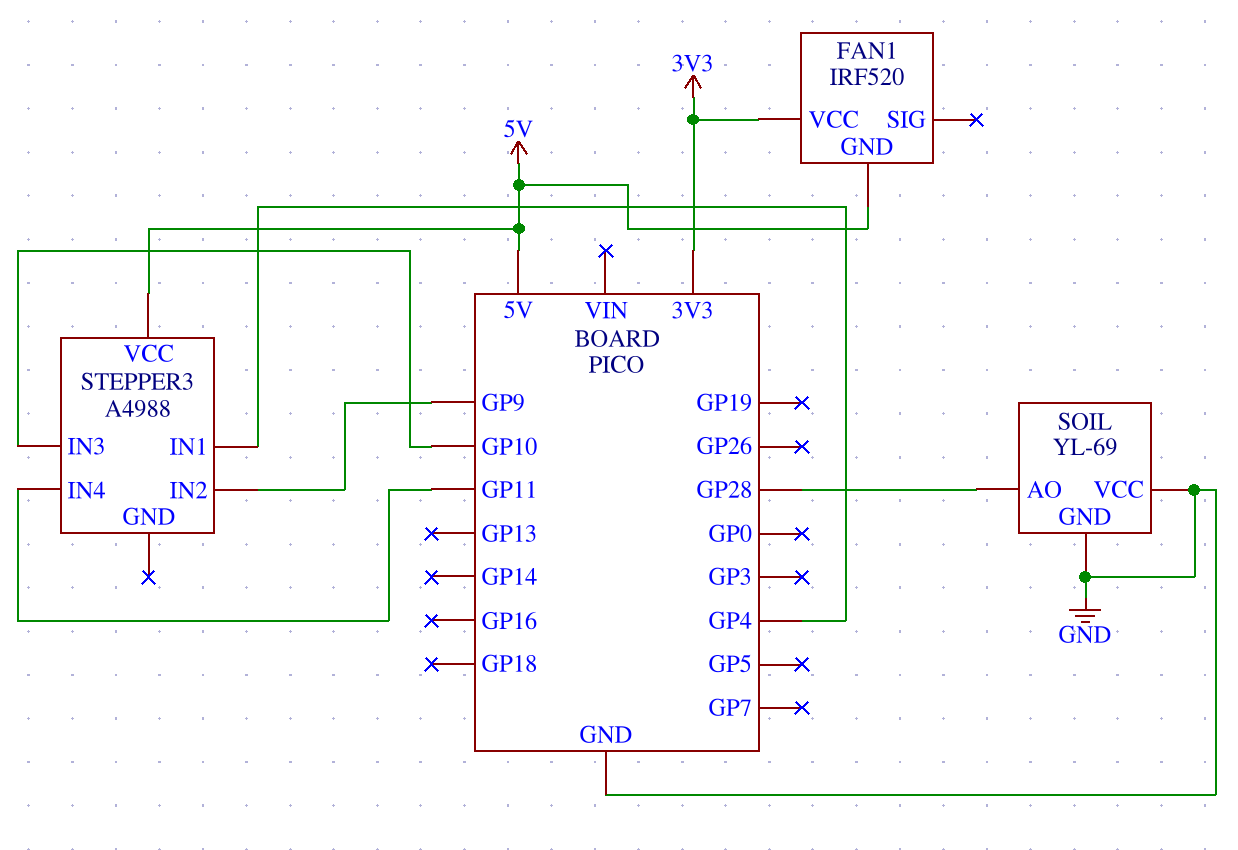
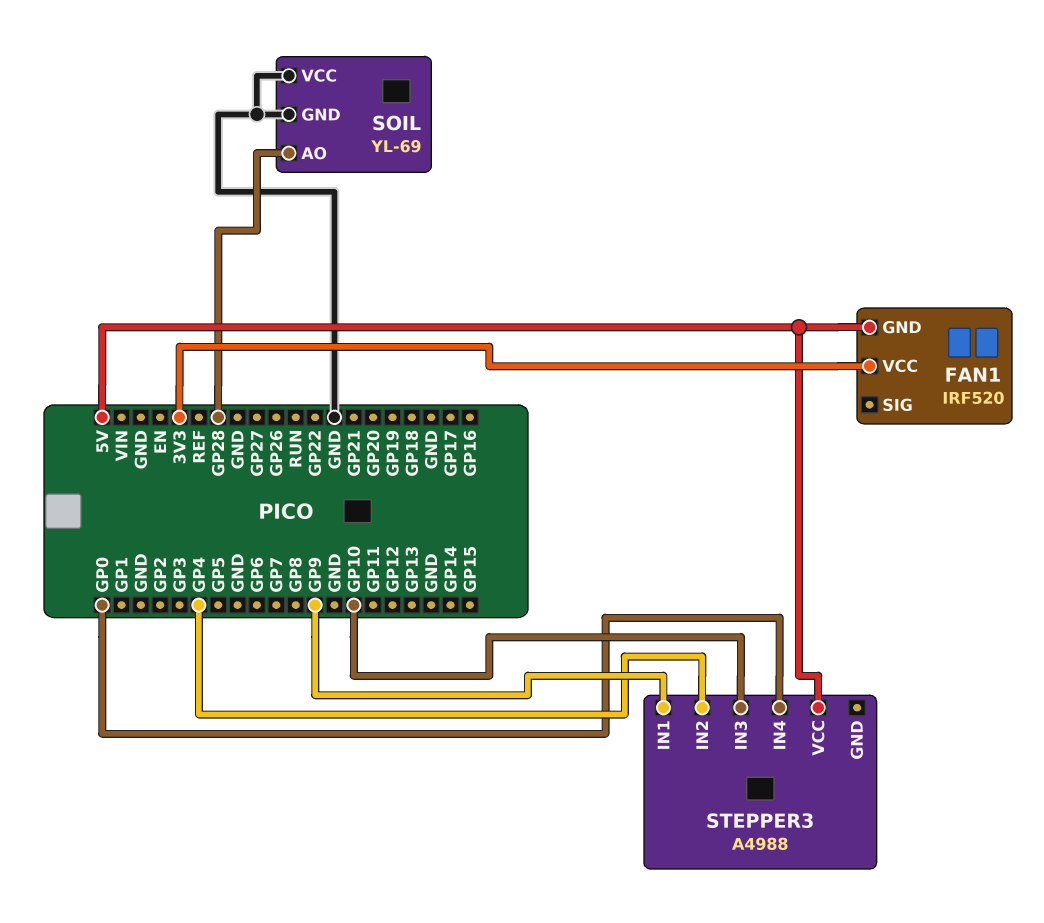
STEPPER3 pin IN1: GP4 -> GP9
STEPPER3 pin IN2: GP9 -> GP4
STEPPER3 pin IN4: GP11 -> GP0

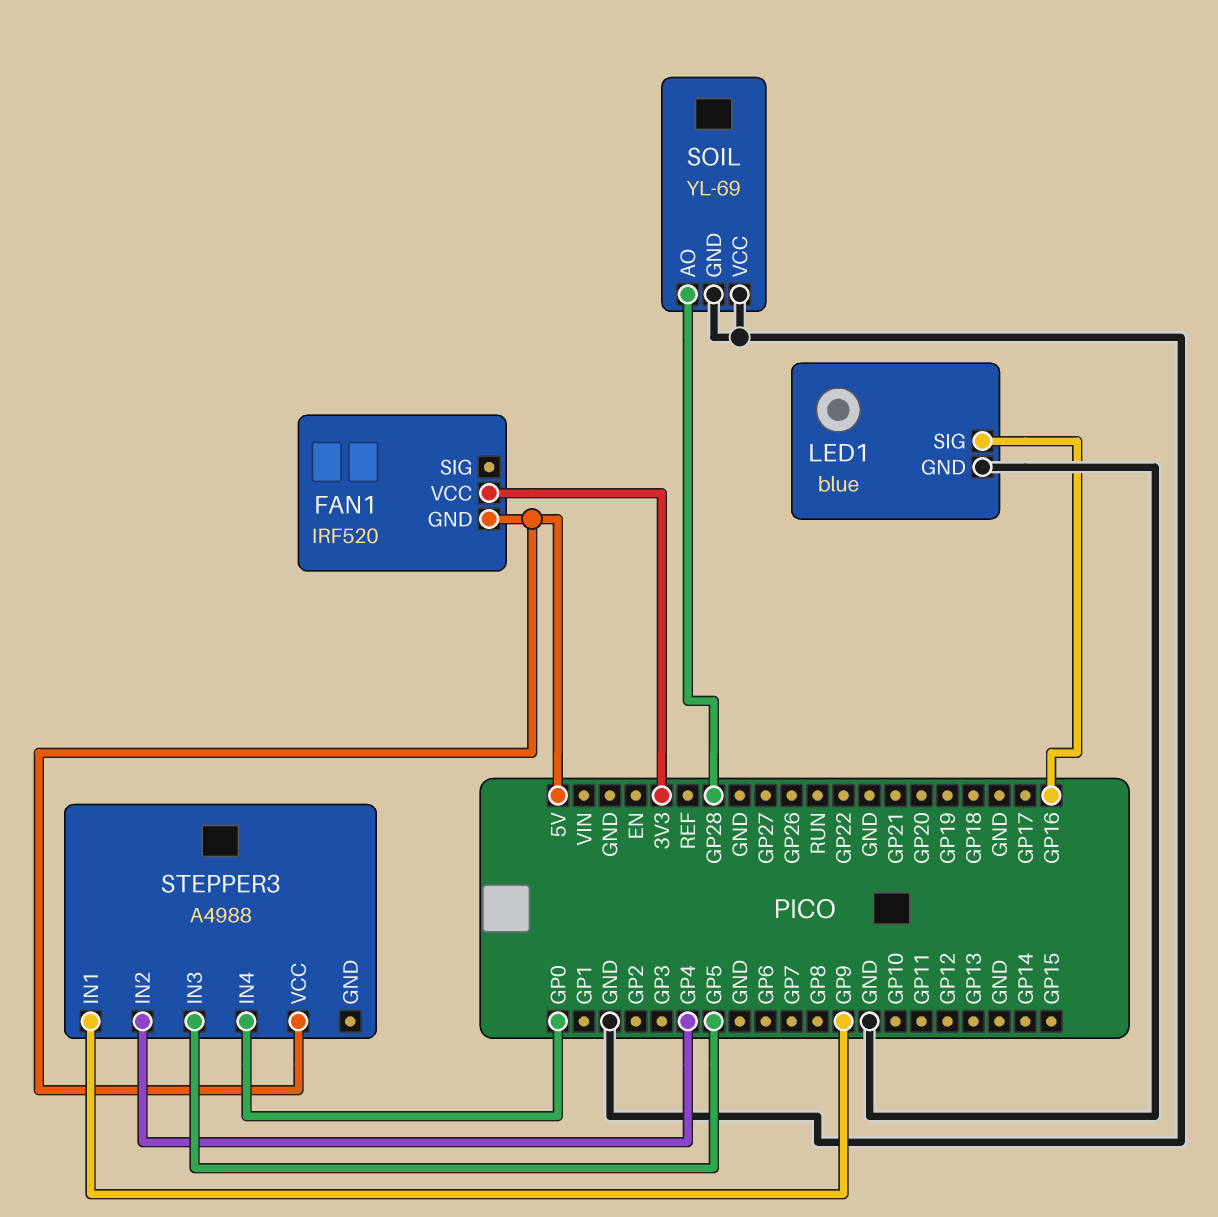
LED1: none -> blue
LED1 pin GND: none -> GND
LED1 pin SIG: none -> GP16
STEPPER3 pin IN3: GP10 -> GP5

